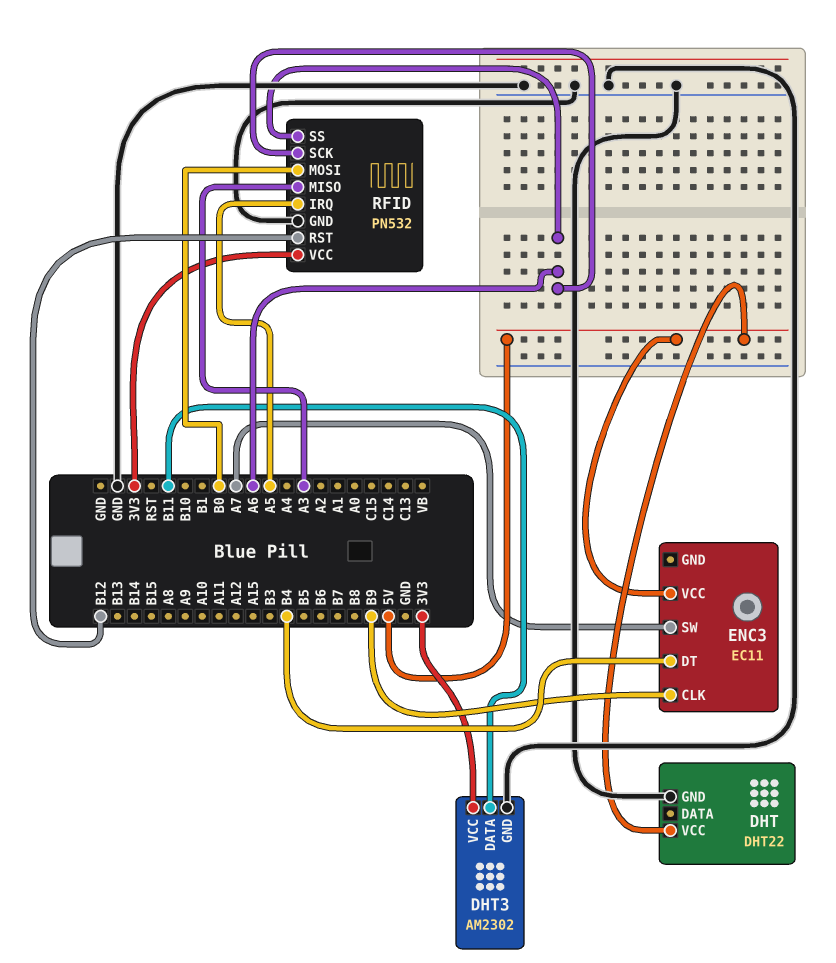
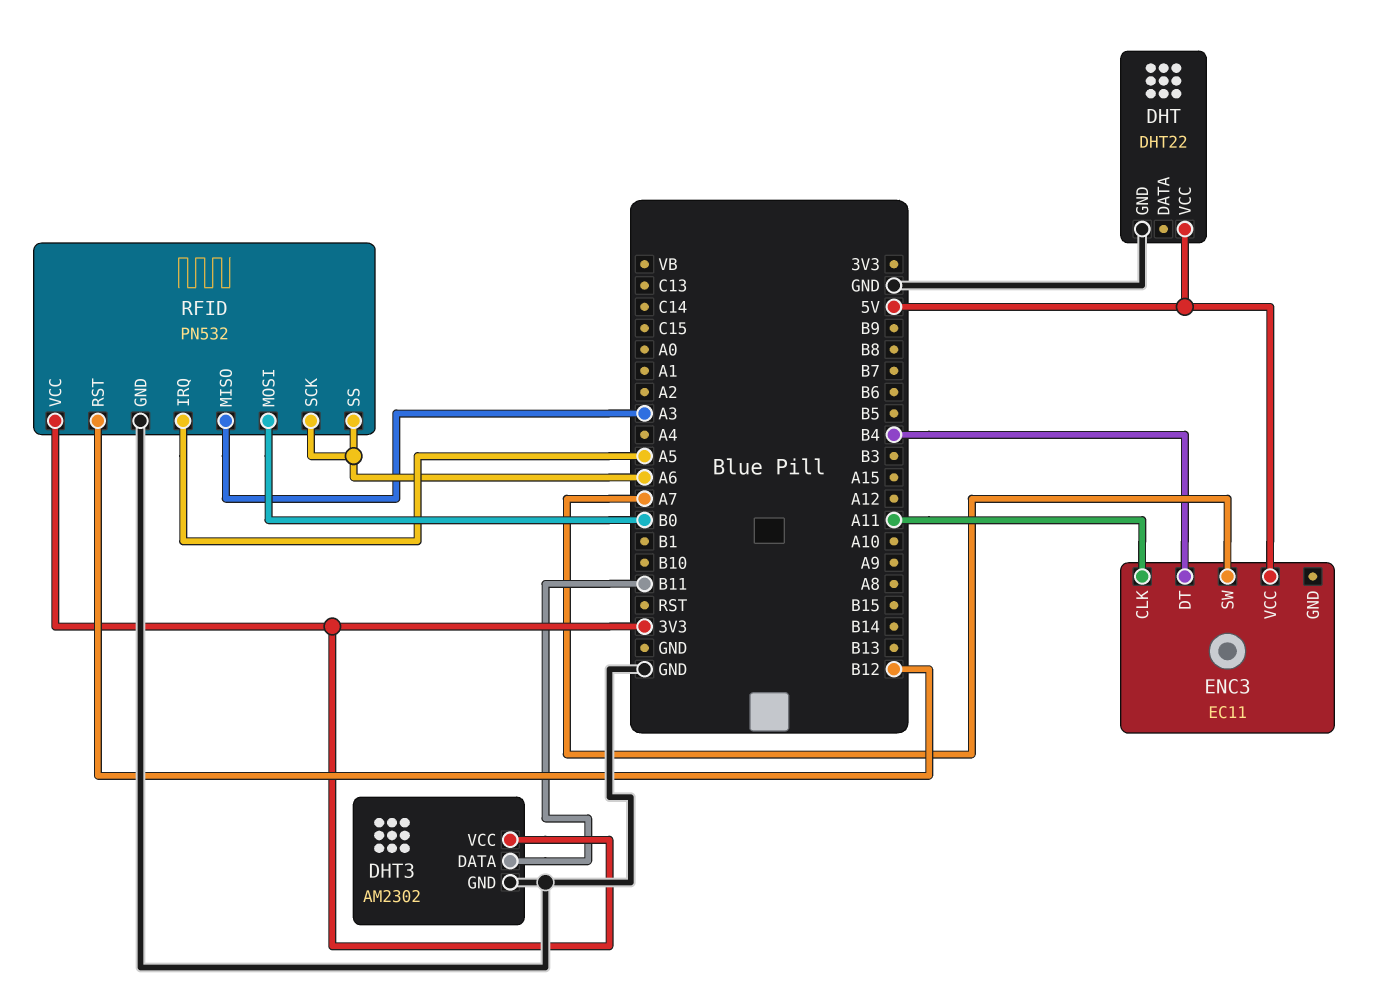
ENC3 pin CLK: B9 -> A11

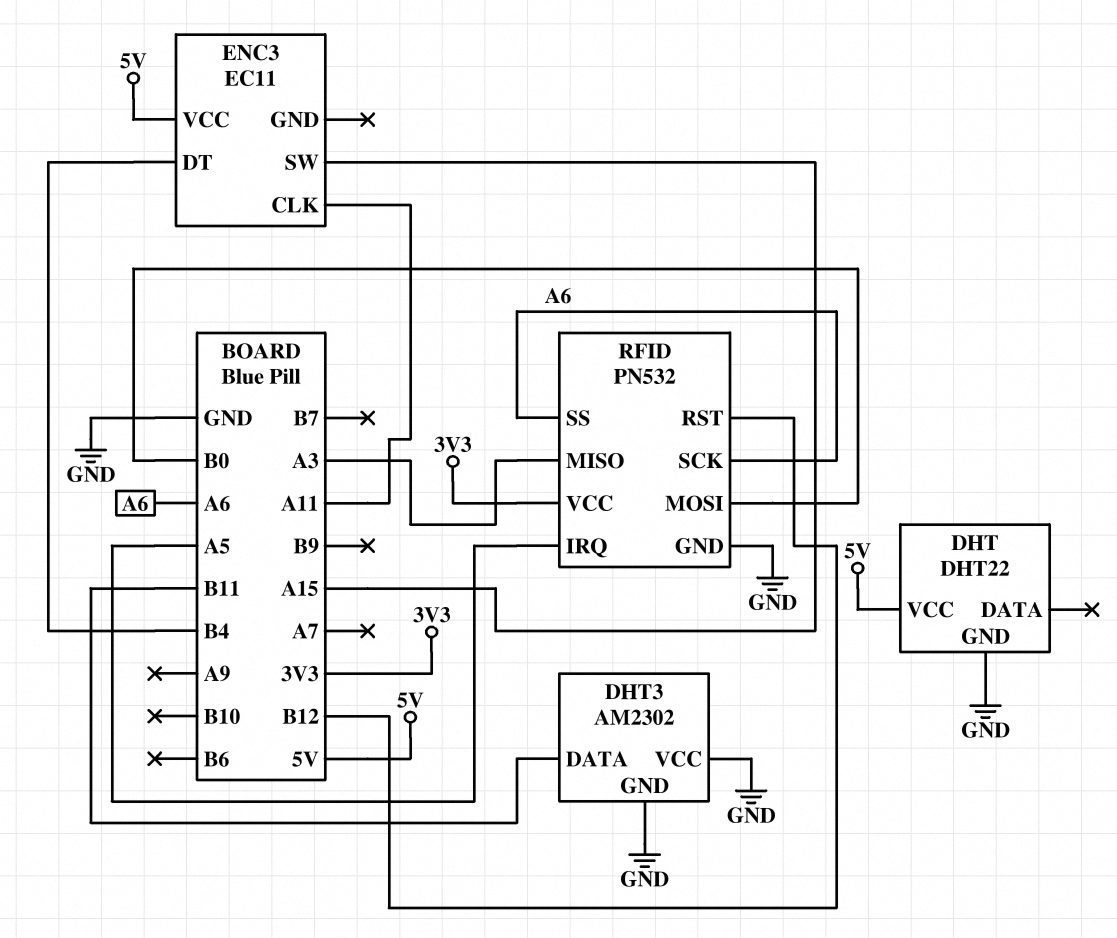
DHT3 pin VCC: 3V3 -> GND
ENC3 pin SW: A7 -> A15

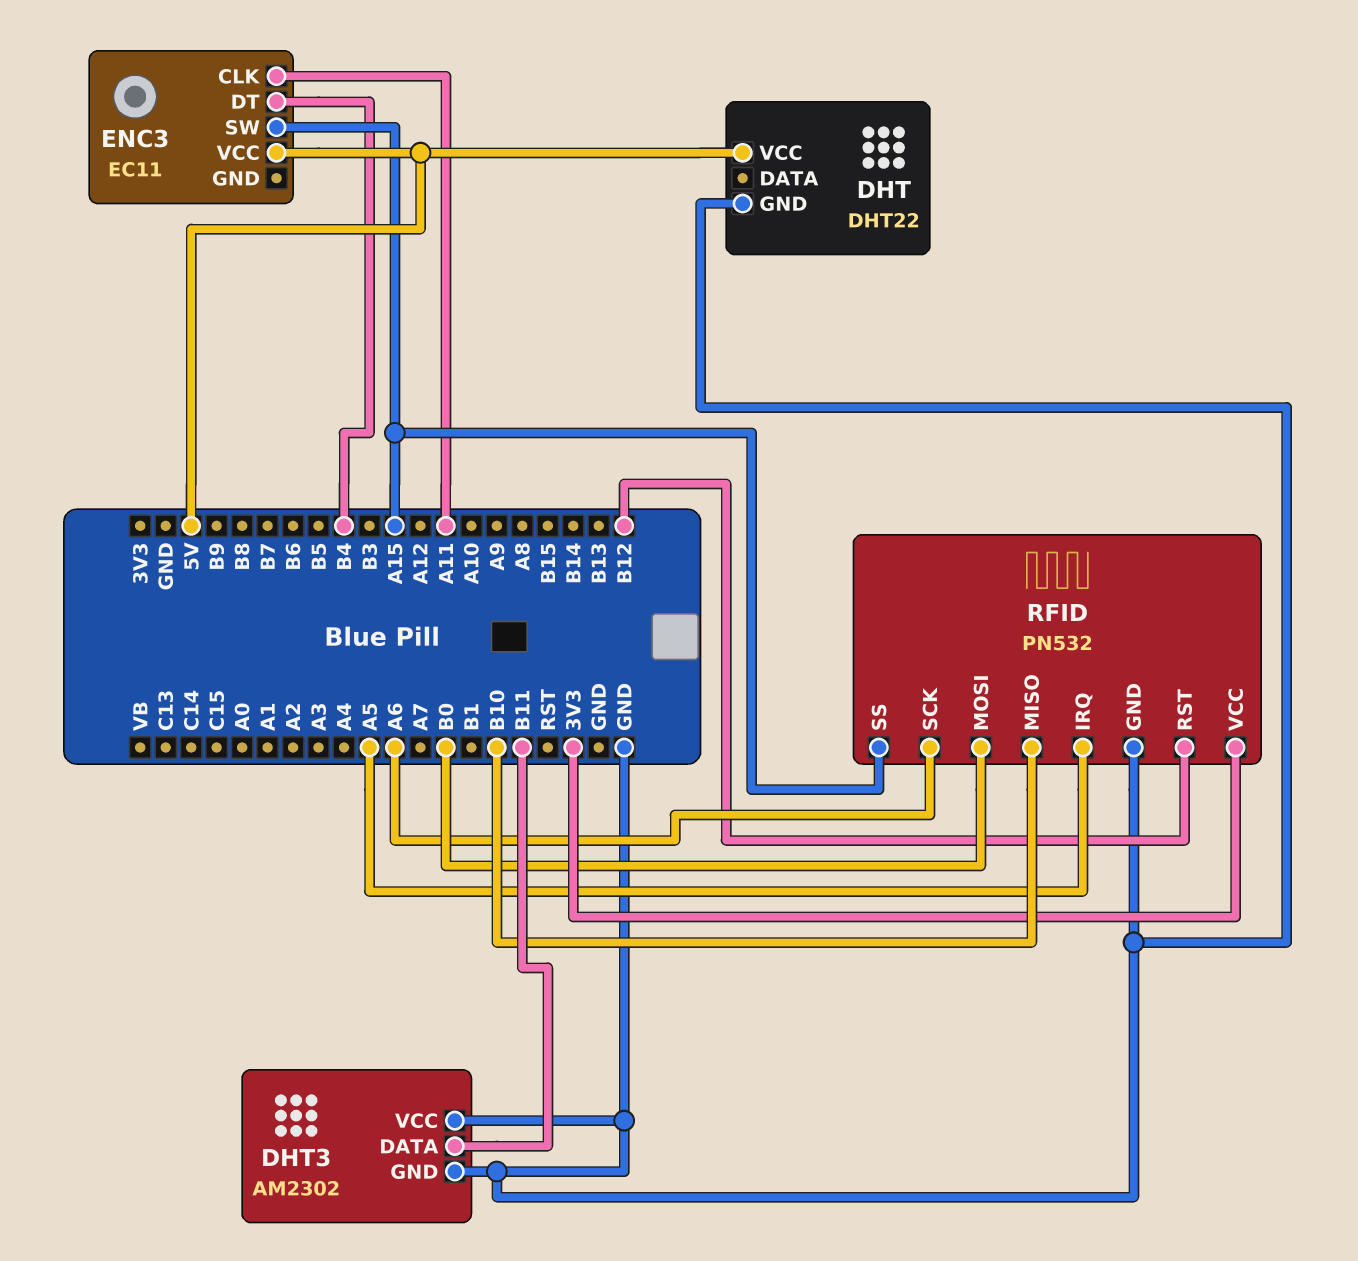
RFID pin MISO: A3 -> B10
RFID pin SS: A6 -> A15

